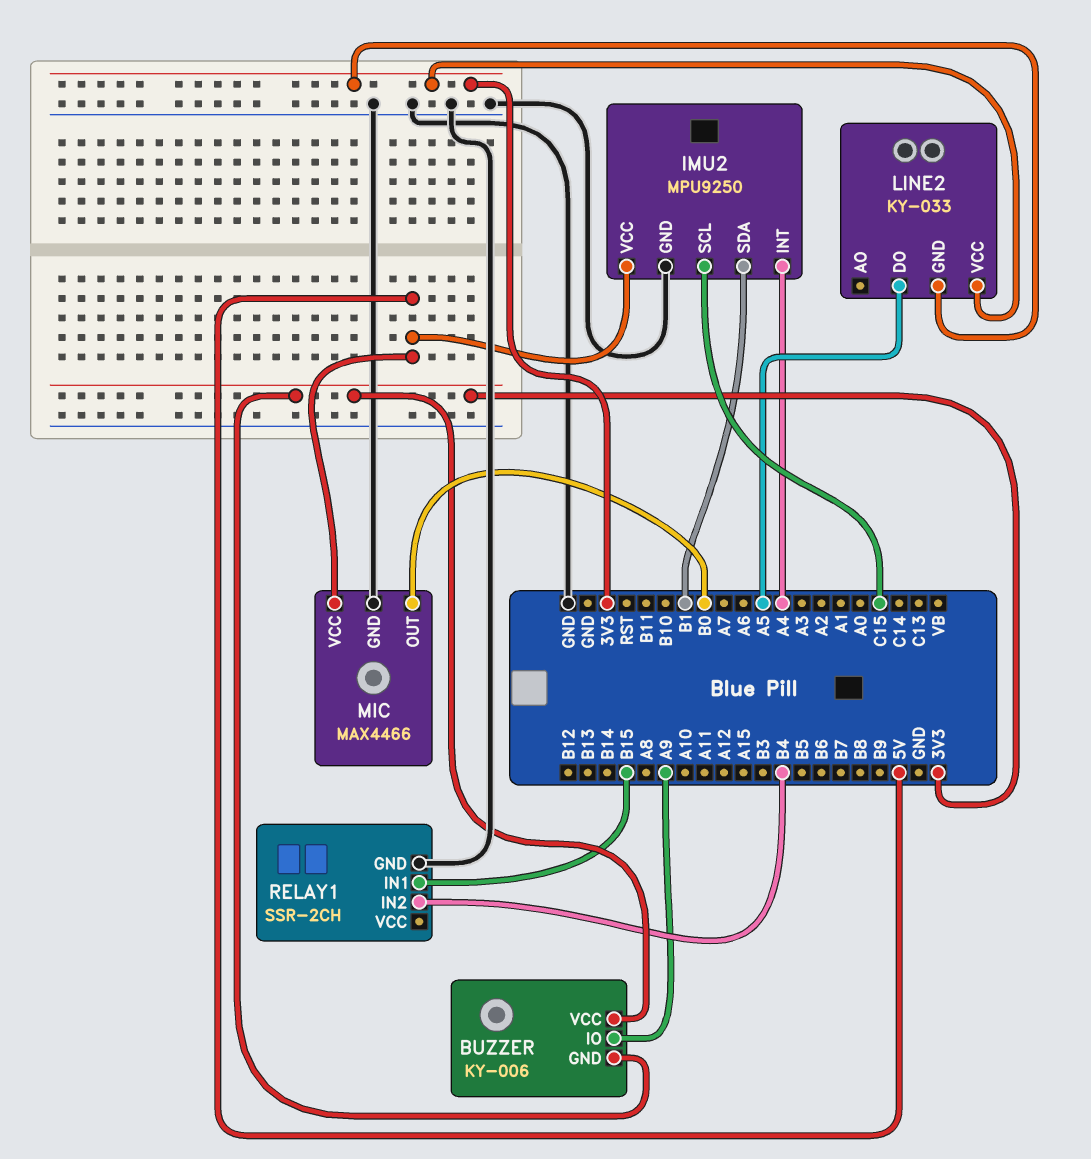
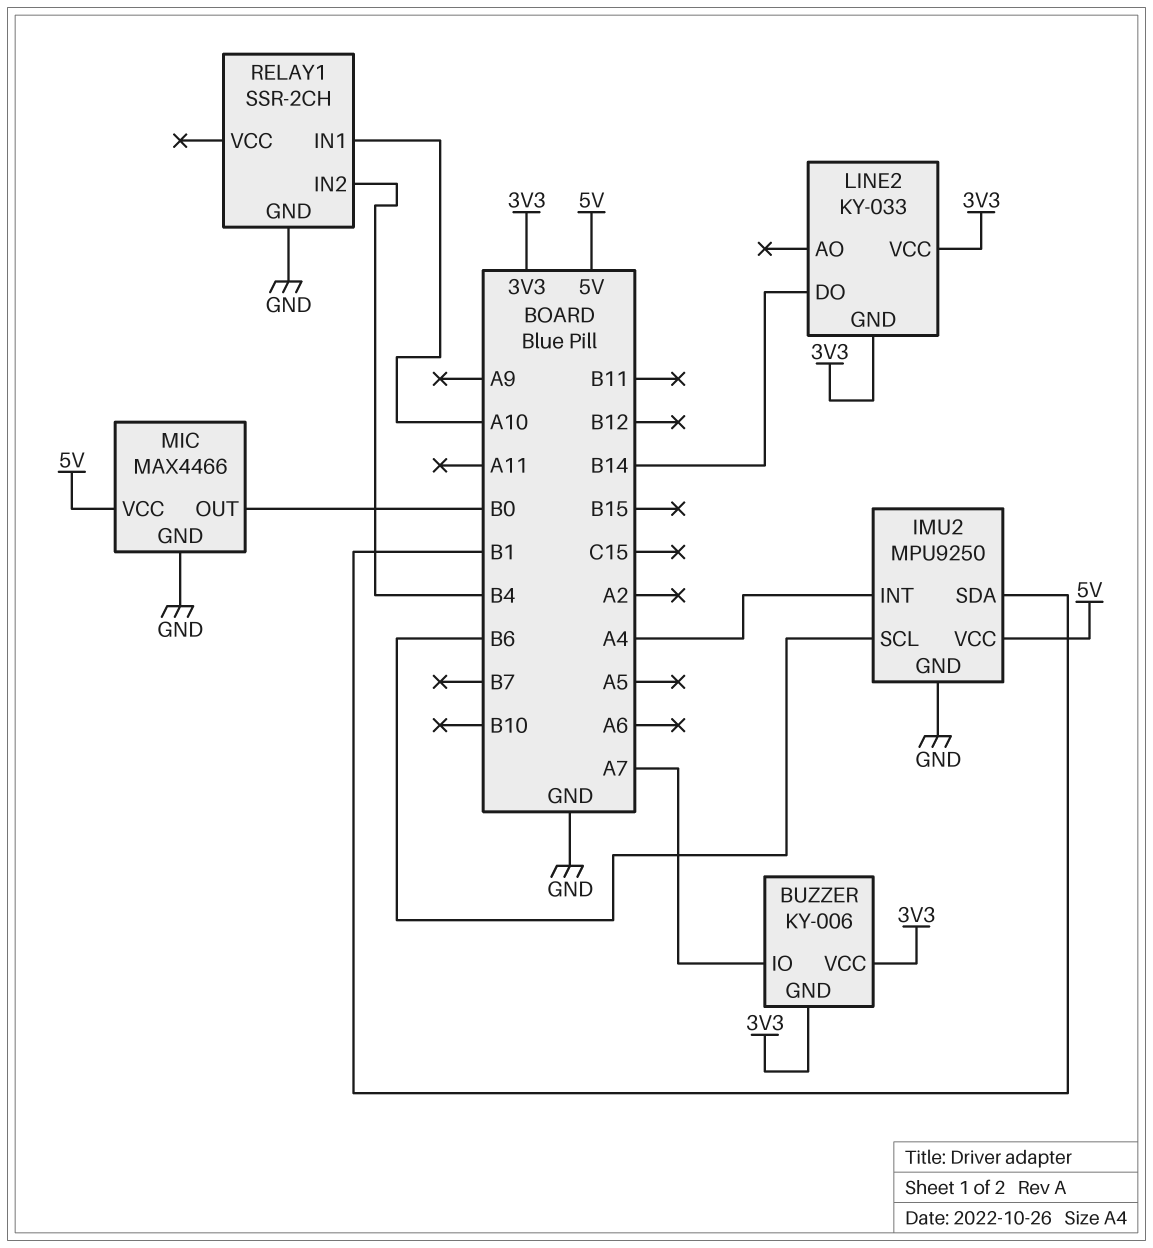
BUZZER pin IO: A9 -> A7
IMU2 pin SCL: C15 -> B6
LINE2 pin DO: A5 -> B14
RELAY1 pin IN1: B15 -> A10

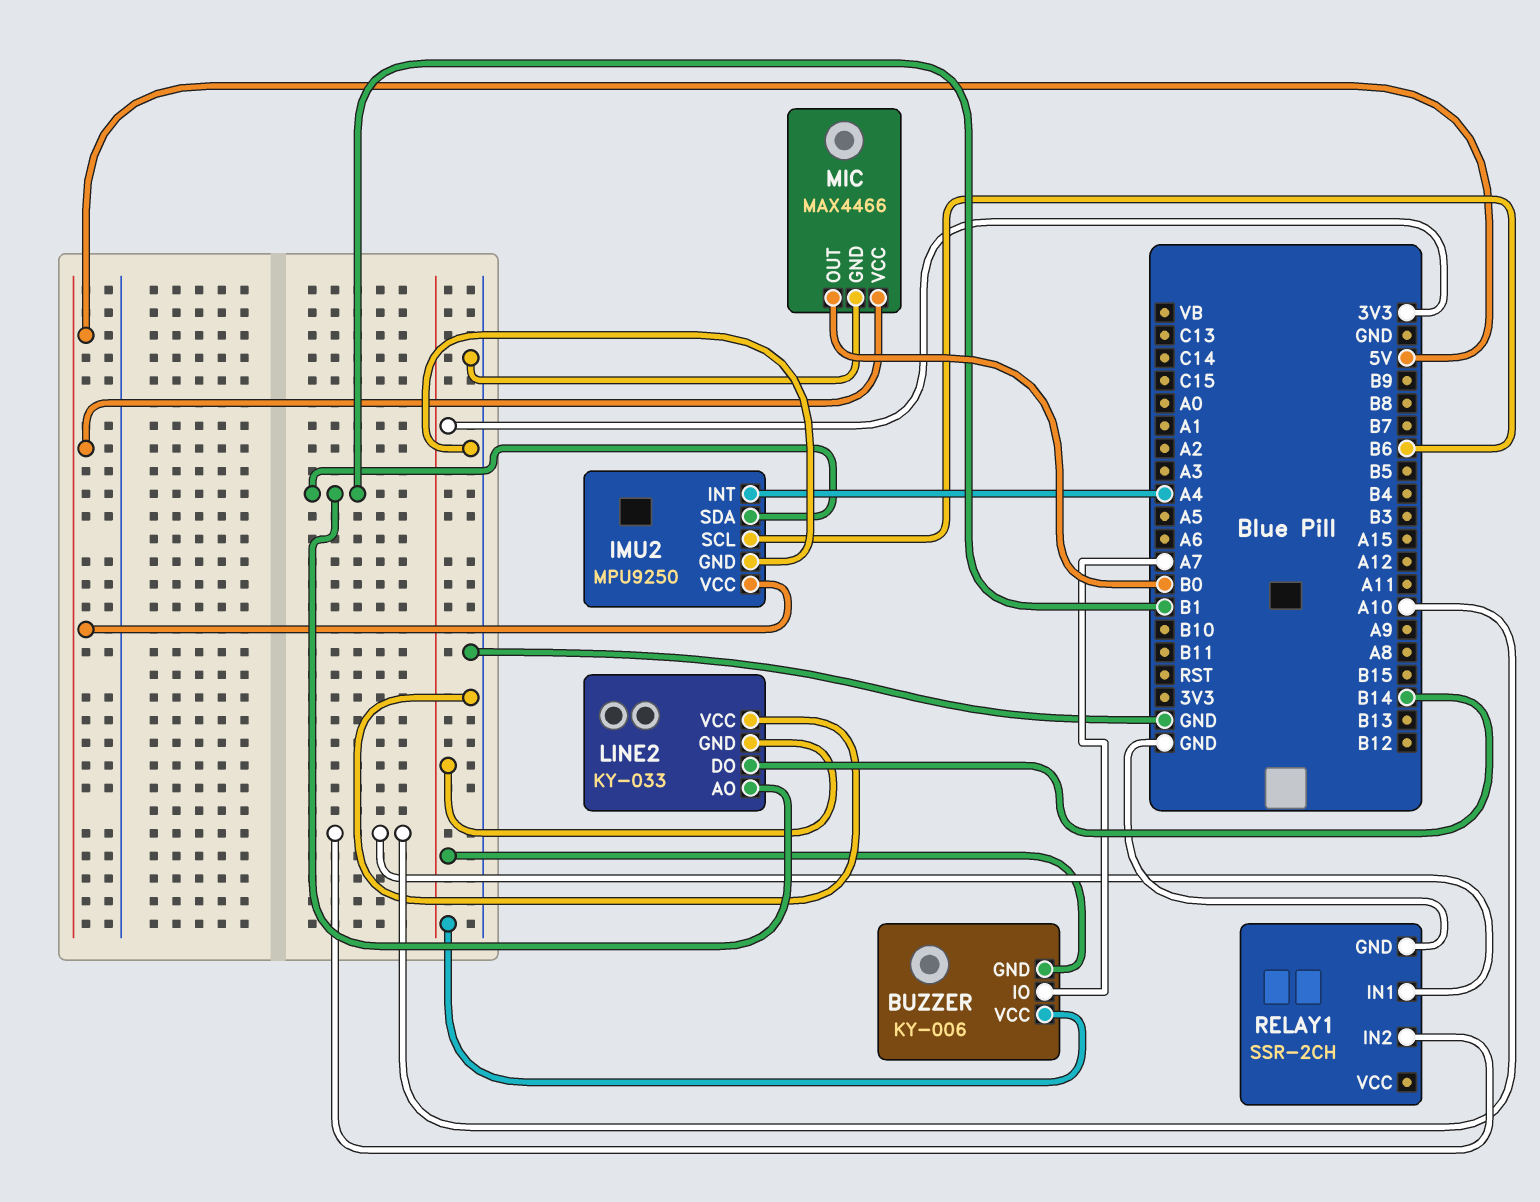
LINE2 pin AO: none -> B1
LINE2 pin VCC: 3V3 -> GND
RELAY1 pin IN2: B4 -> A10

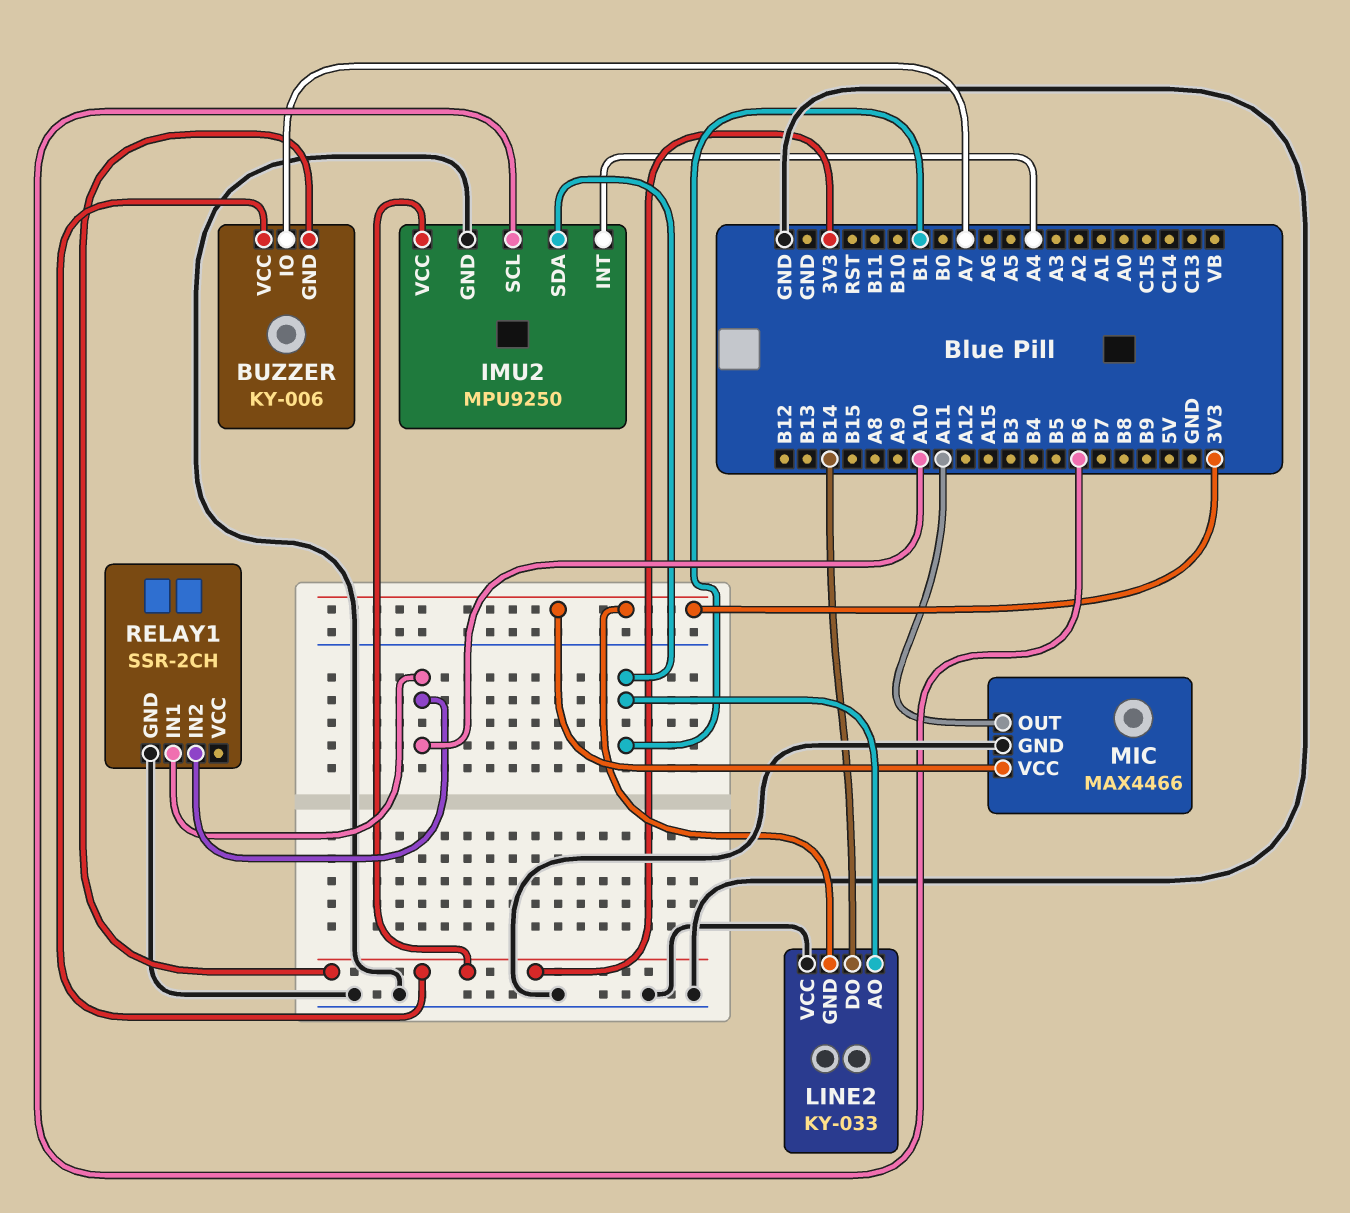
IMU2 pin VCC: 5V -> 3V3
MIC pin OUT: B0 -> A11
MIC pin VCC: 5V -> 3V3

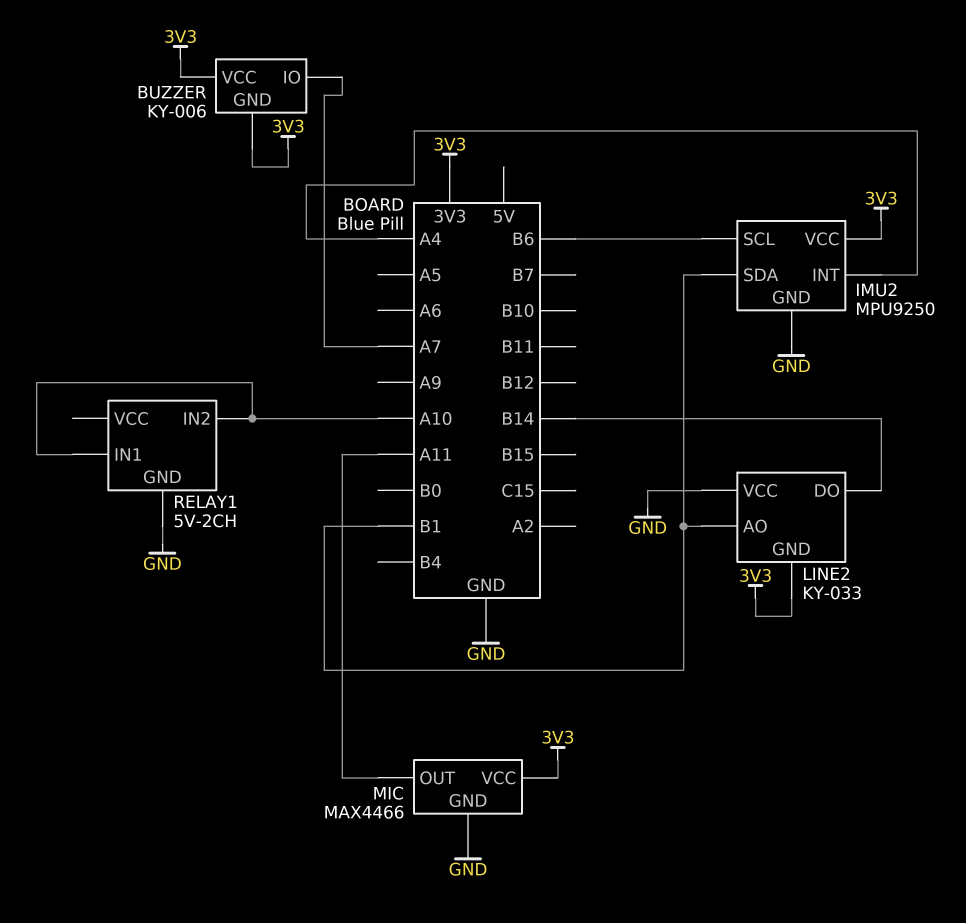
RELAY1: SSR-2CH -> 5V-2CH

